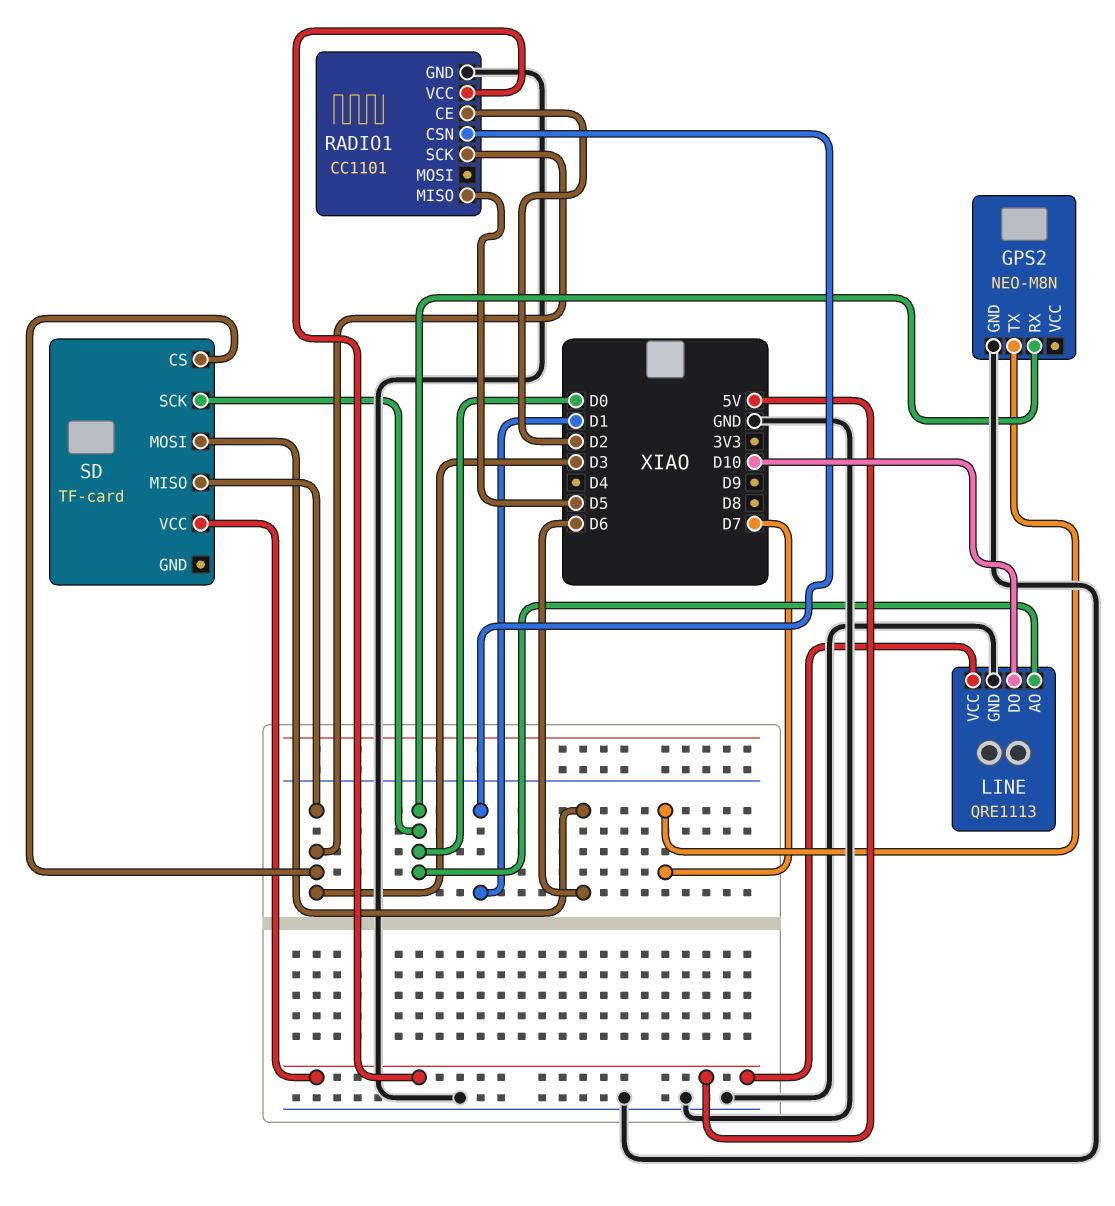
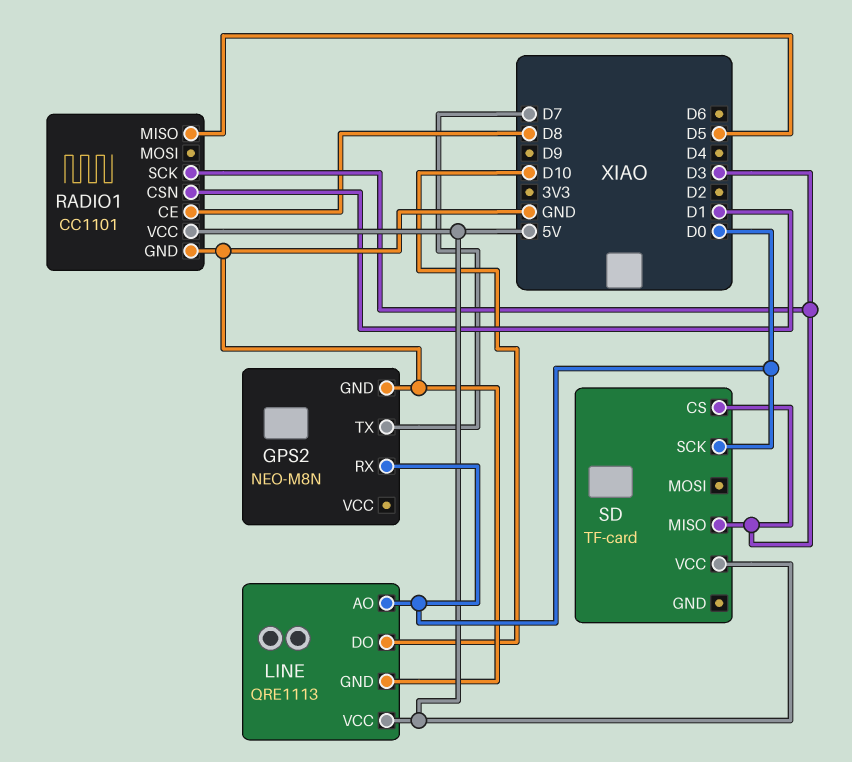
RADIO1 pin CE: D2 -> D8
SD pin MOSI: D6 -> none

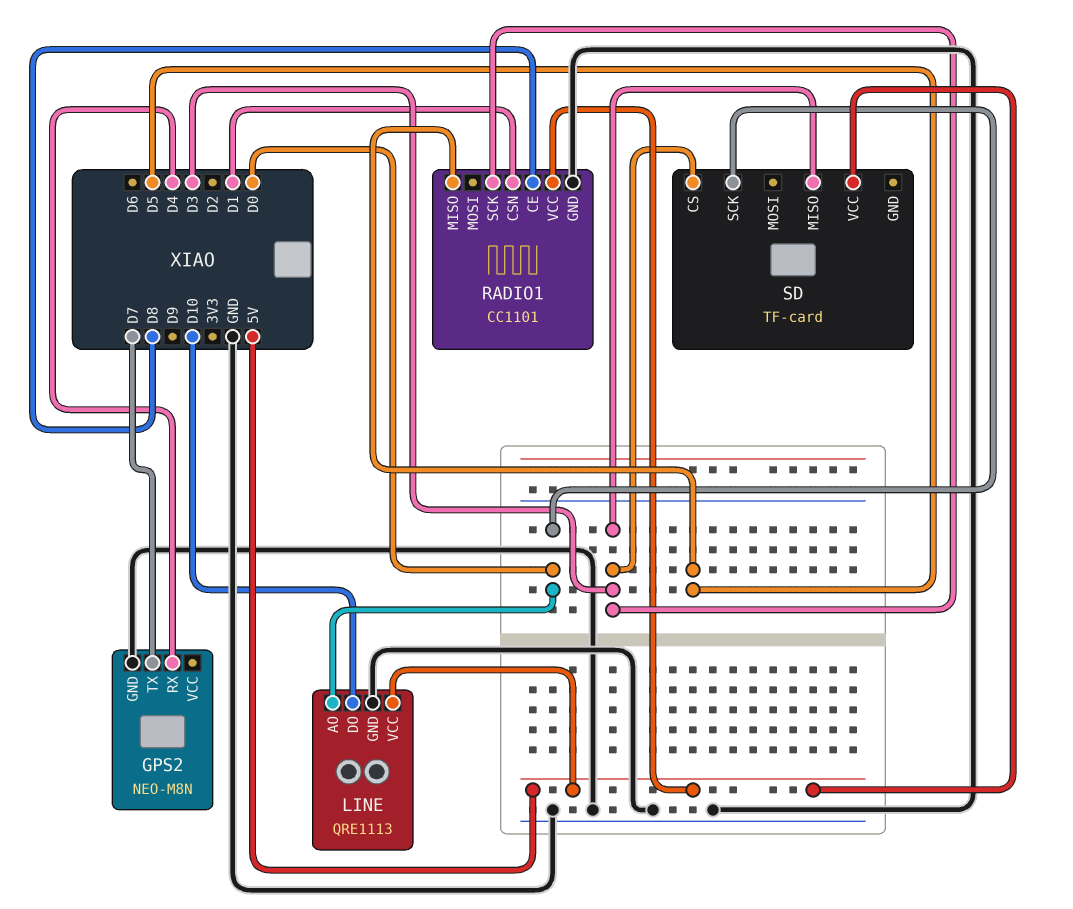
GPS2 pin RX: D0 -> D4

